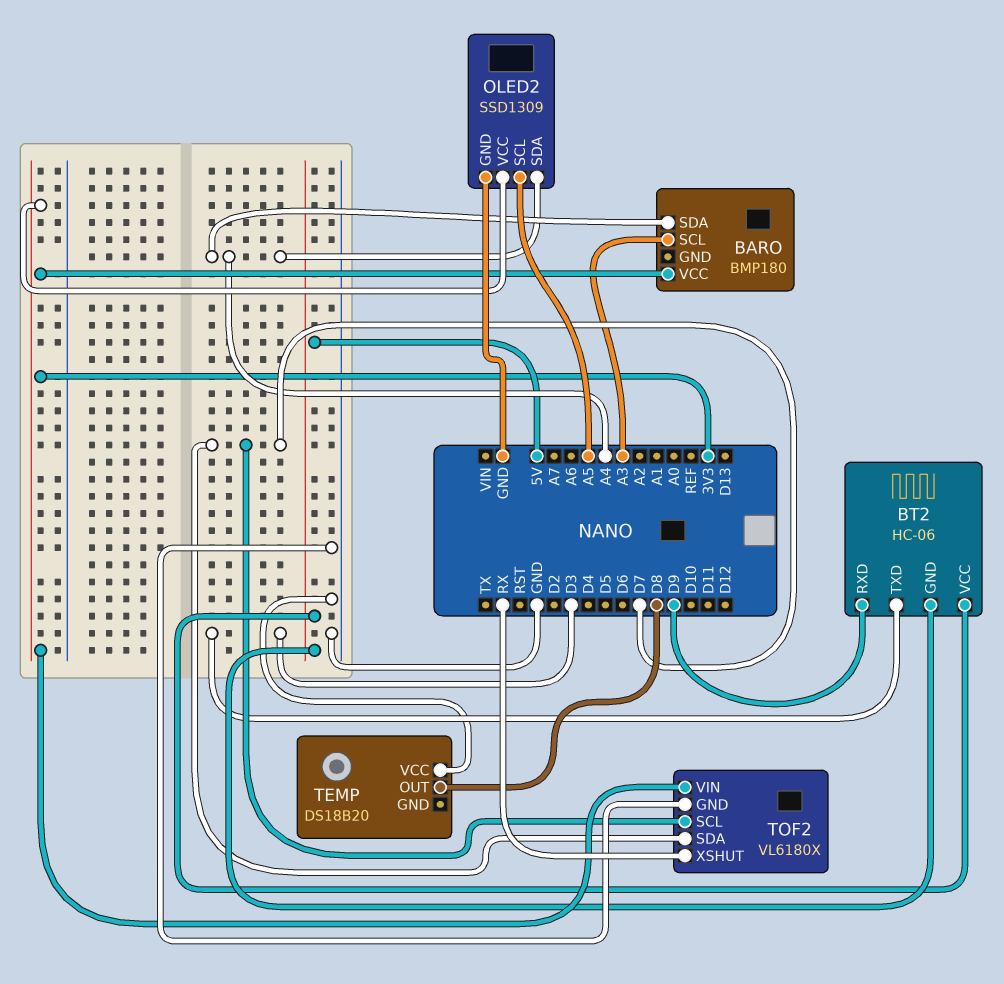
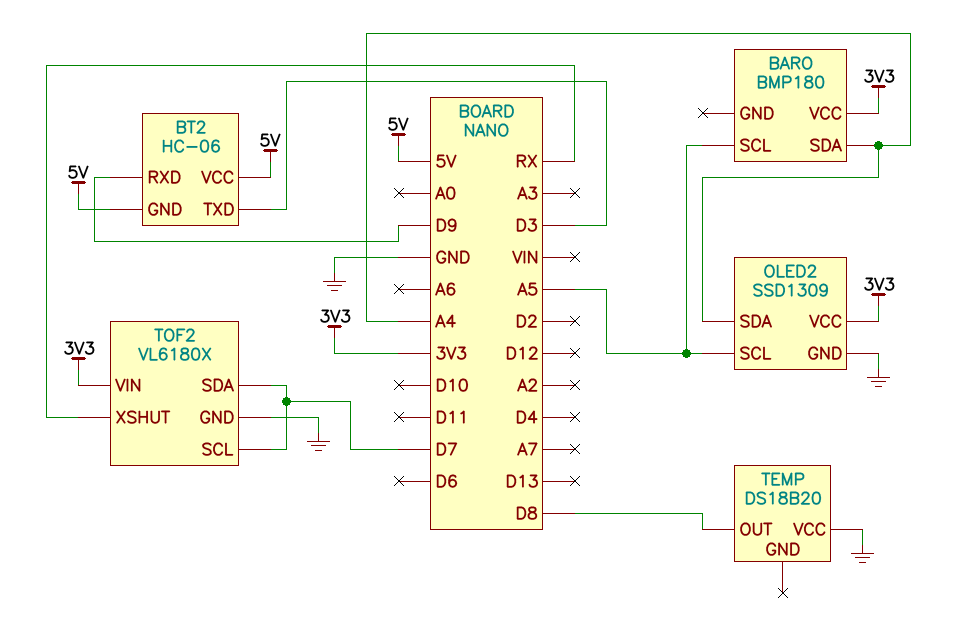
BARO pin SCL: A3 -> A5

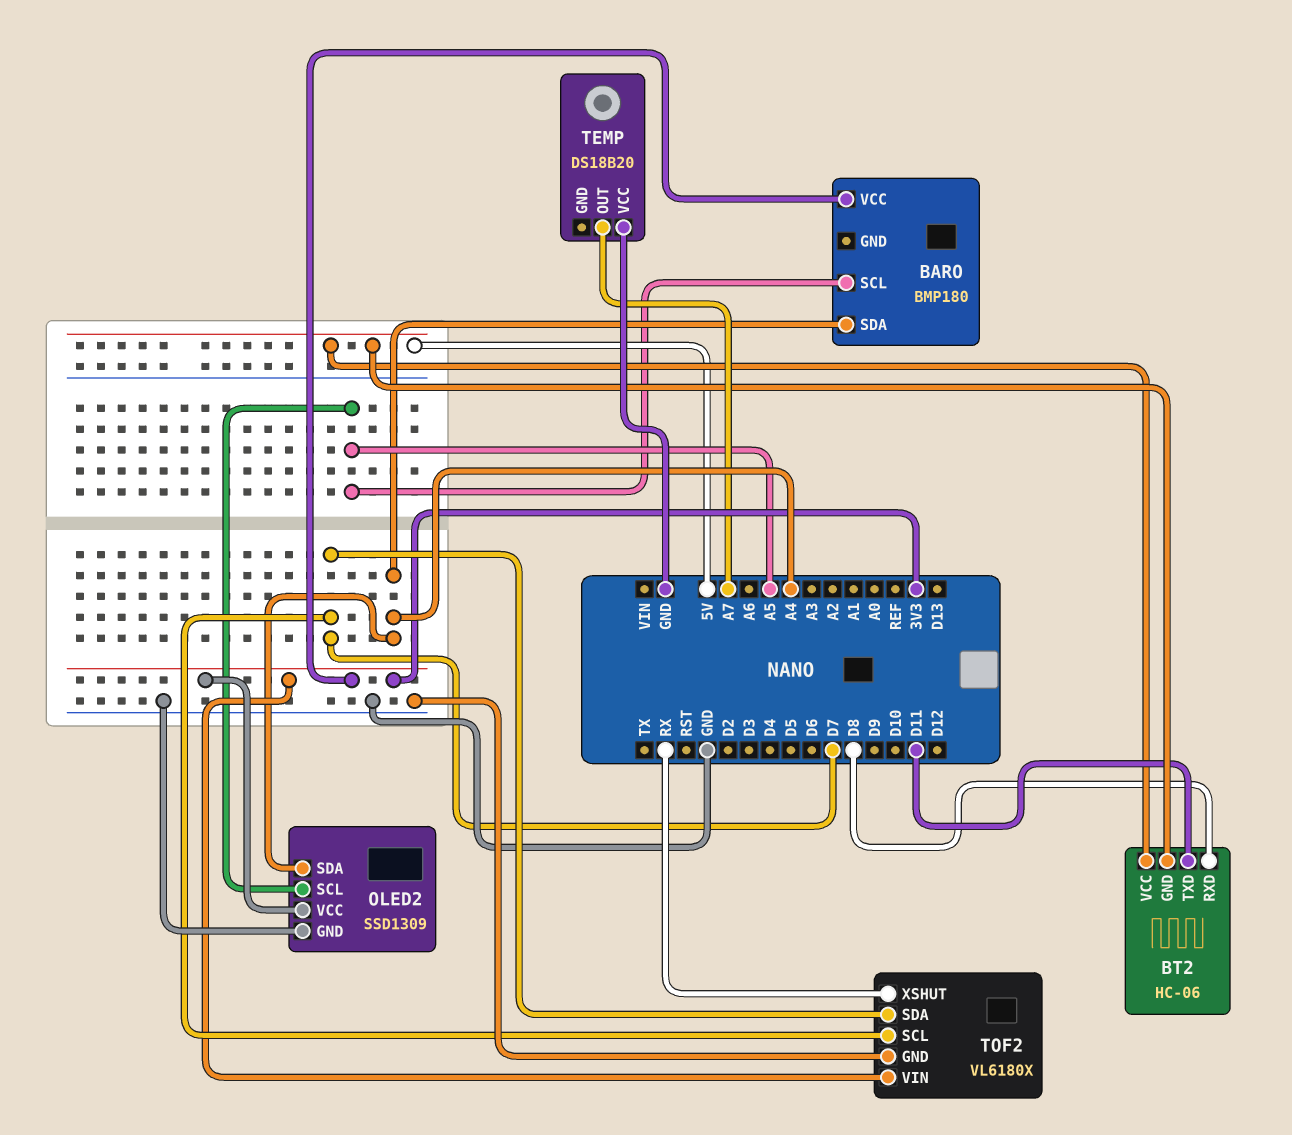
BT2 pin RXD: D9 -> D8
BT2 pin TXD: D3 -> D11
TEMP pin OUT: D8 -> A7

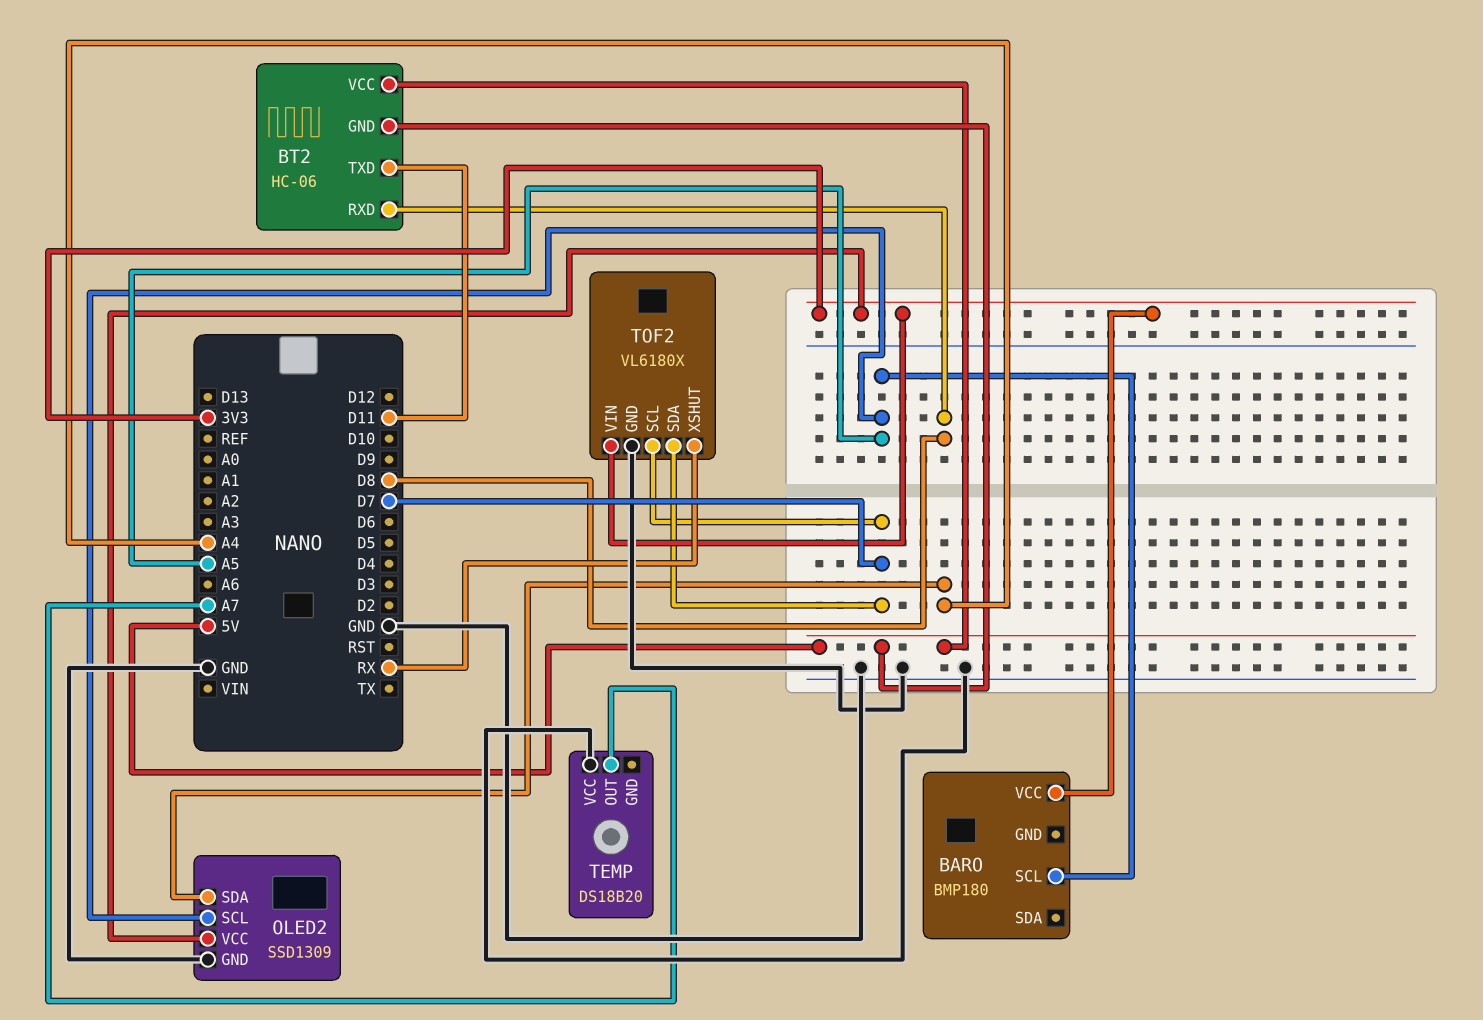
BARO pin SDA: A4 -> none

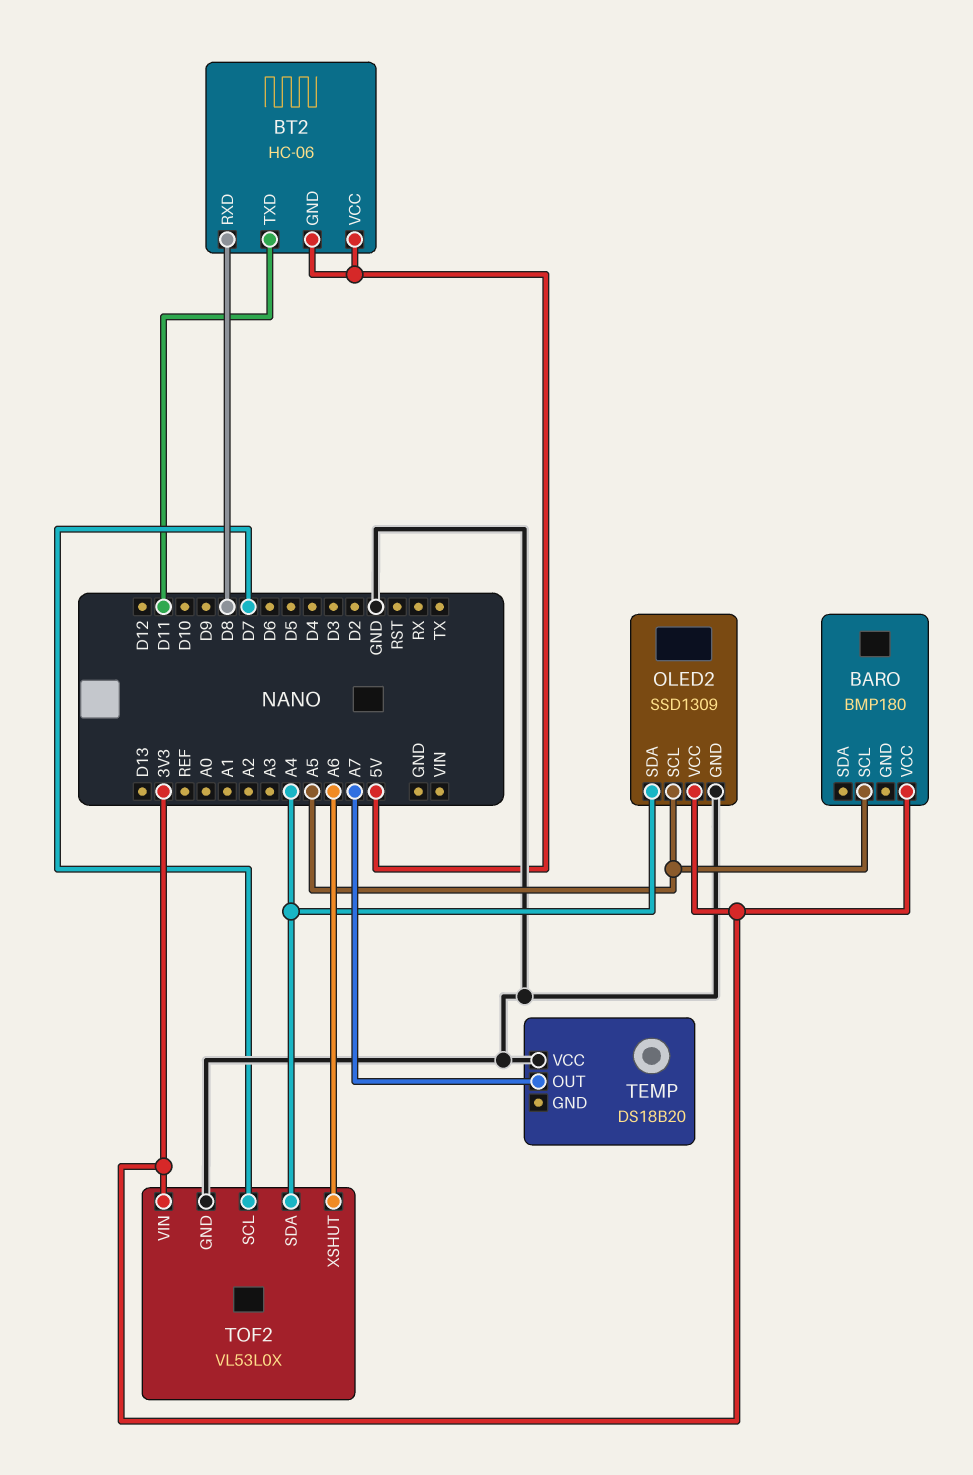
TOF2: VL6180X -> VL53L0X
TOF2 pin SDA: D7 -> A4
TOF2 pin XSHUT: RX -> A6

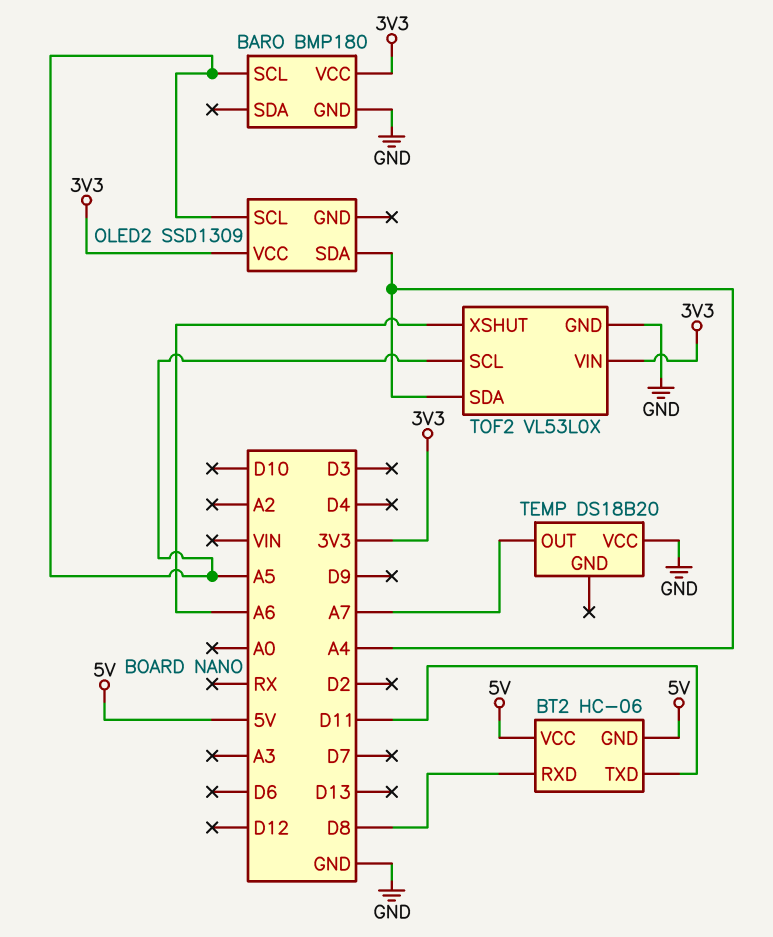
BARO pin GND: none -> GND
OLED2 pin GND: GND -> none
TOF2 pin SCL: D7 -> A5

